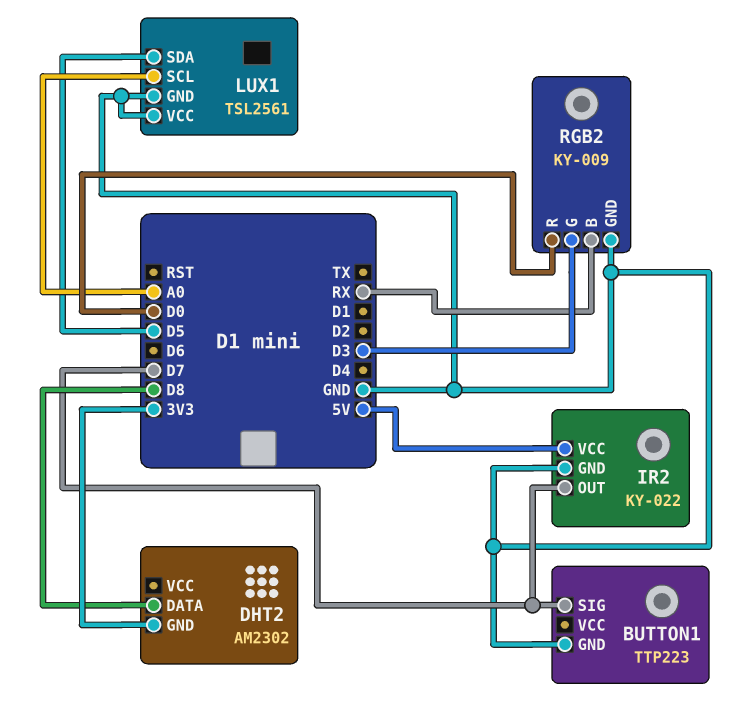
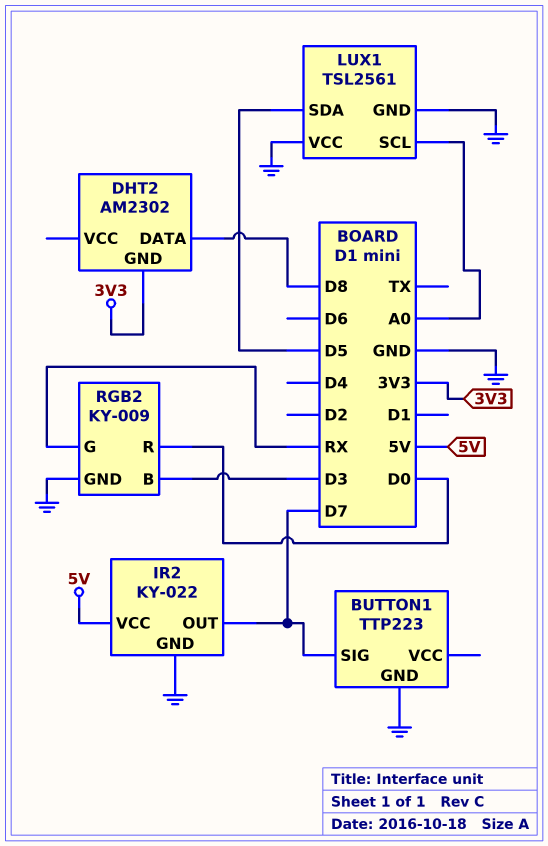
RGB2 pin B: RX -> D3
RGB2 pin G: D3 -> RX

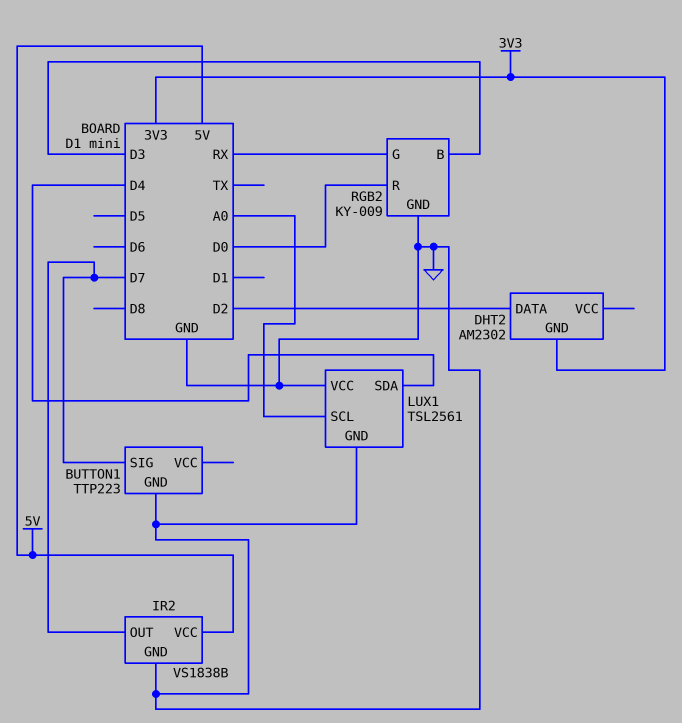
DHT2 pin DATA: D8 -> D2
IR2: KY-022 -> VS1838B
LUX1 pin SDA: D5 -> D4

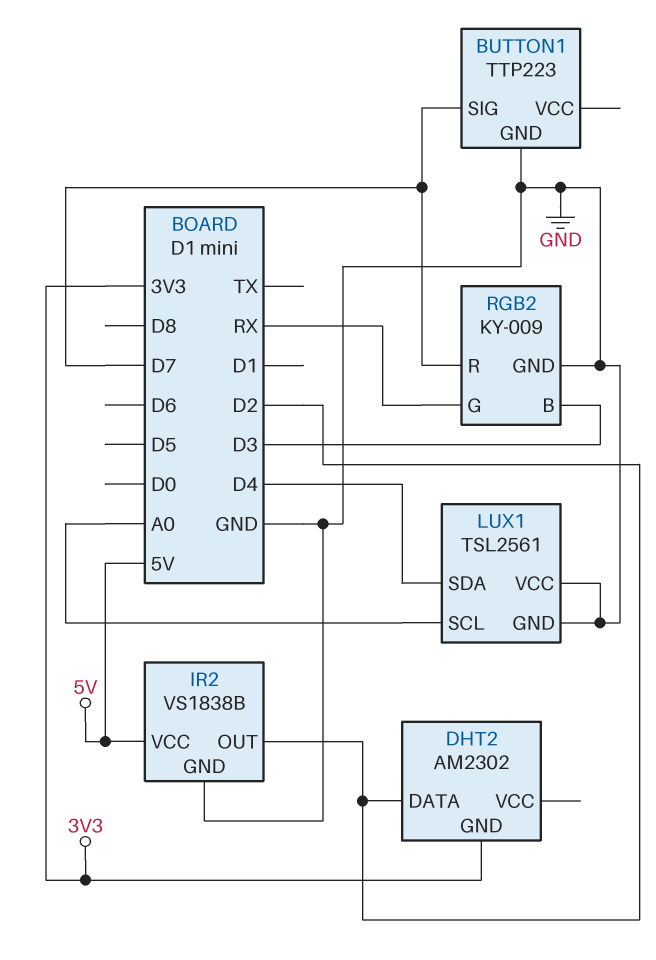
IR2 pin OUT: D7 -> D2
RGB2 pin R: D0 -> D7

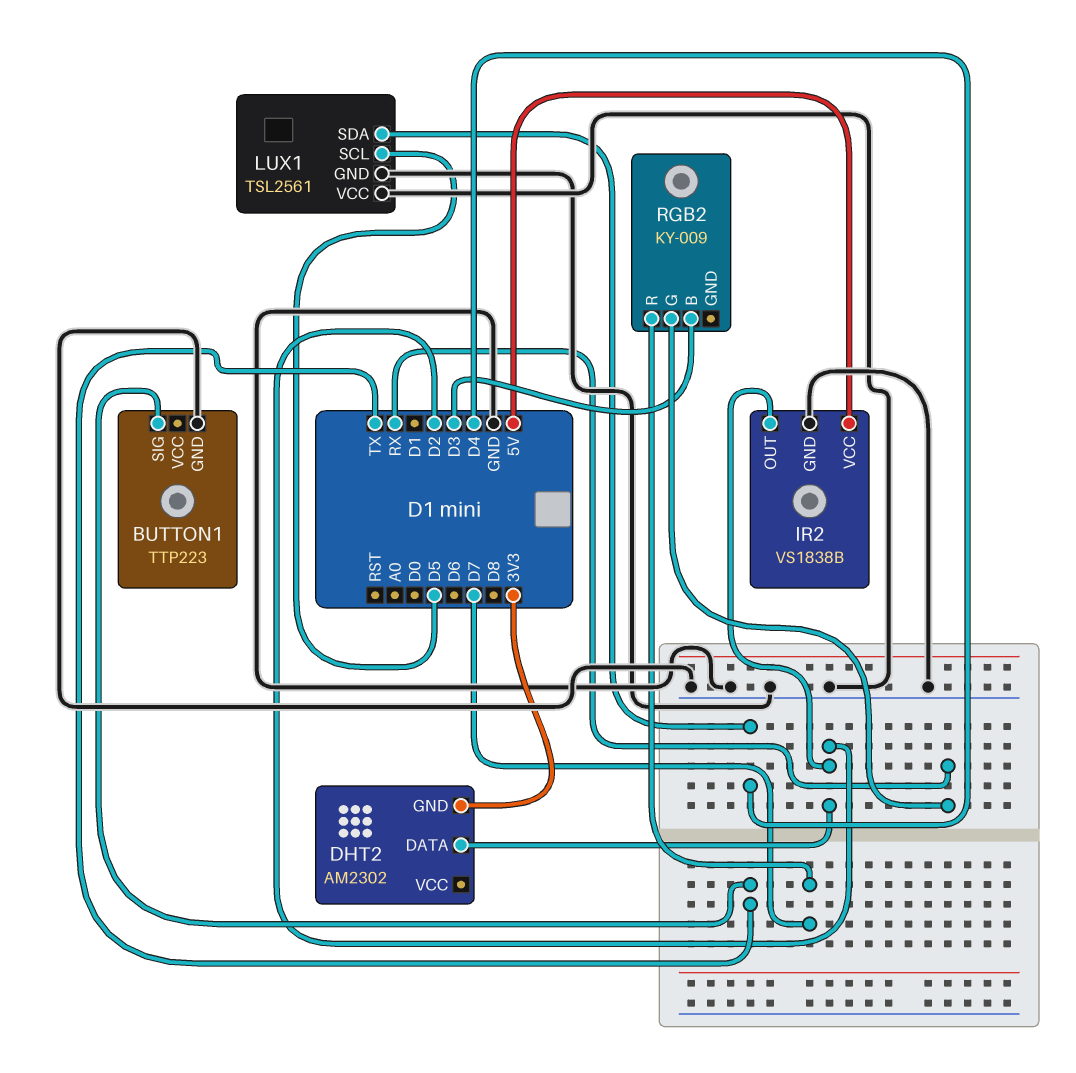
BUTTON1 pin SIG: D7 -> TX
LUX1 pin SCL: A0 -> D5
RGB2 pin GND: GND -> none

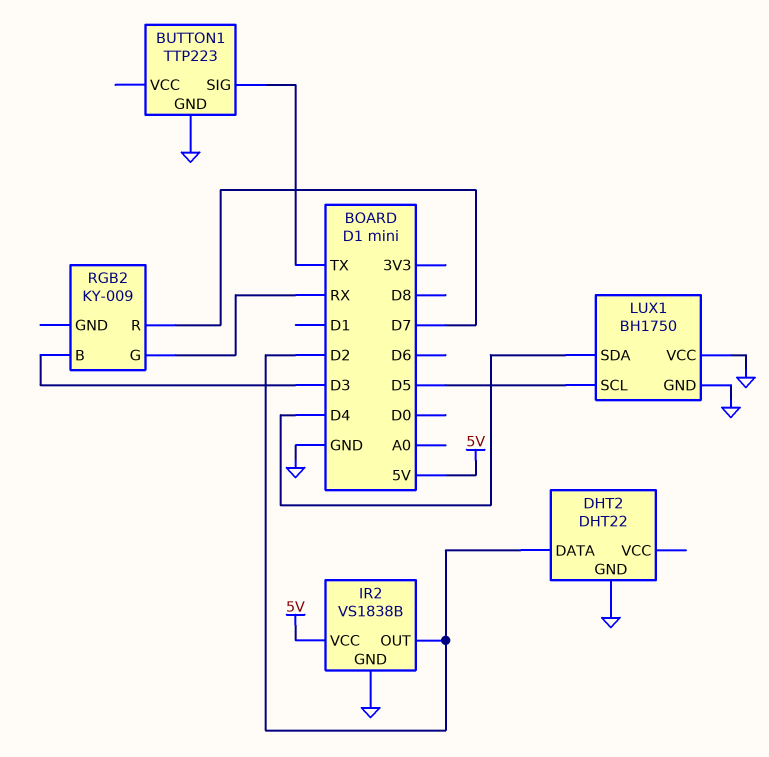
DHT2: AM2302 -> DHT22
DHT2 pin GND: 3V3 -> GND
LUX1: TSL2561 -> BH1750

